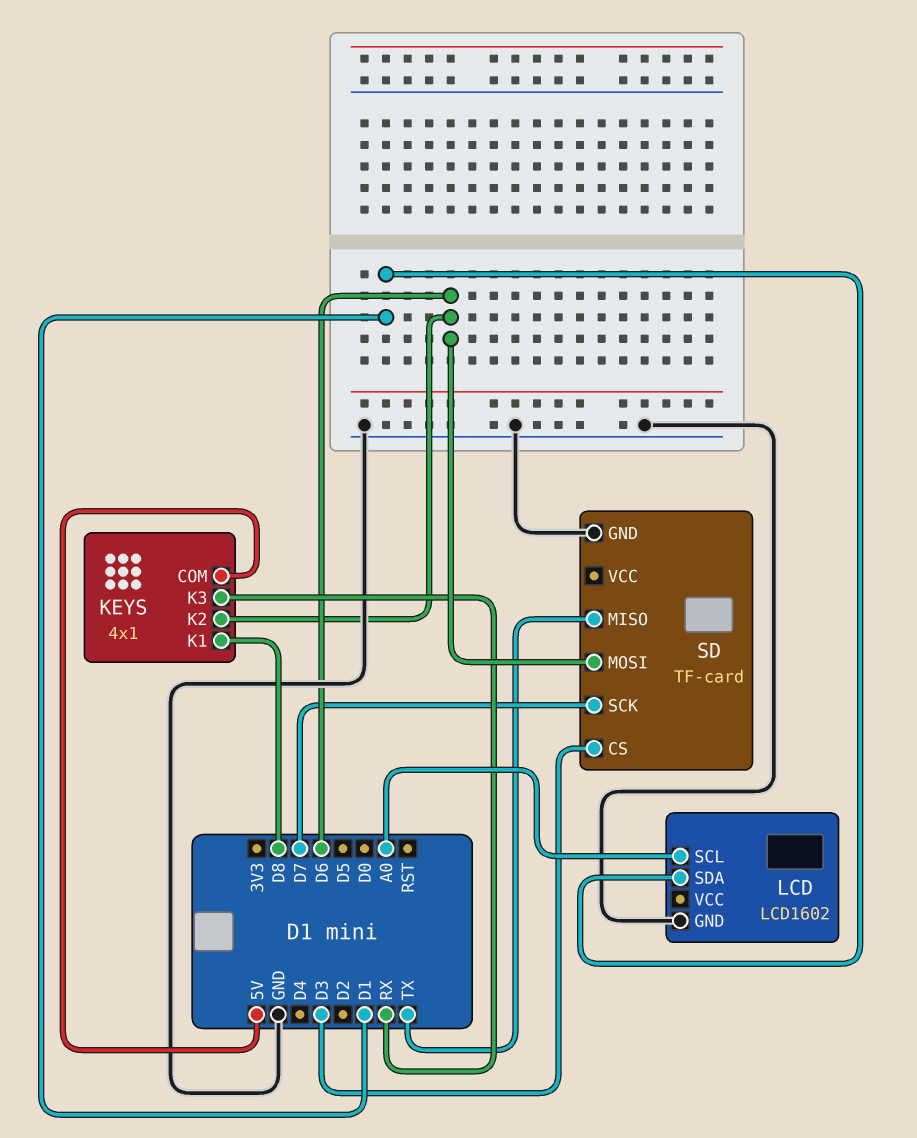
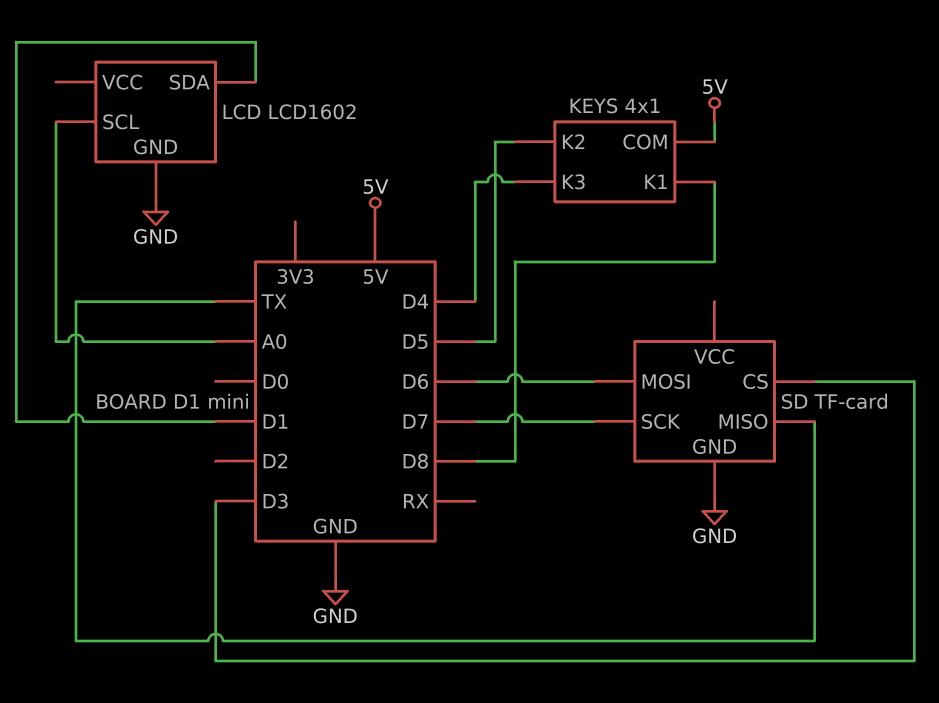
KEYS pin K2: D6 -> D5
KEYS pin K3: RX -> D4

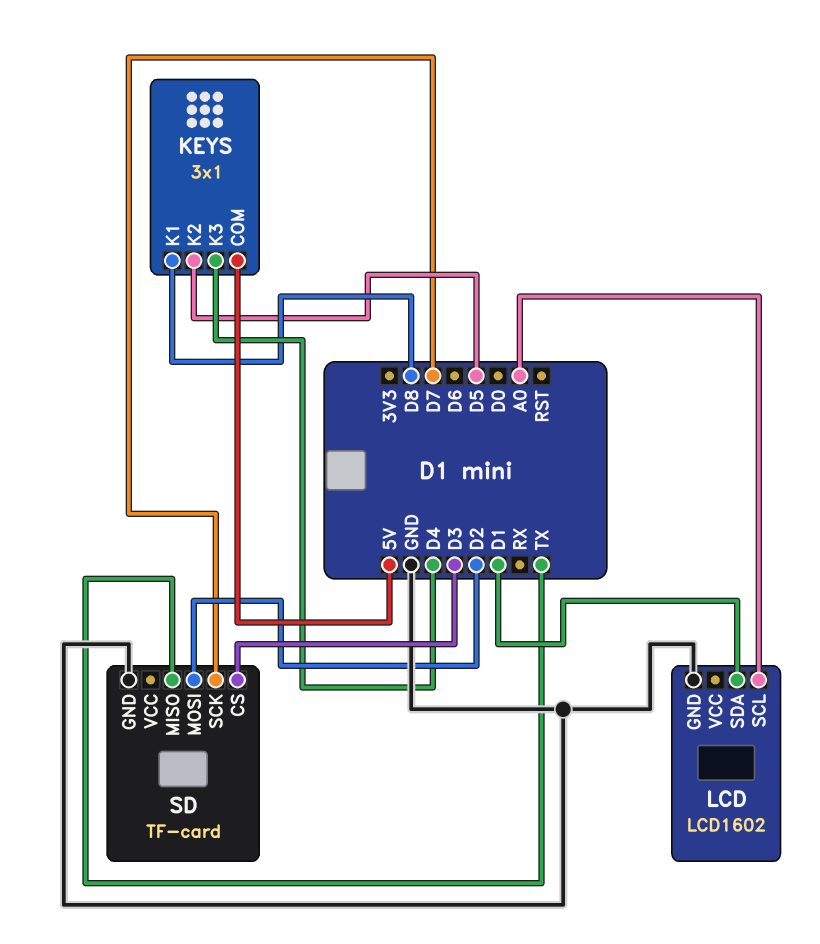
KEYS: 4x1 -> 3x1
SD pin MOSI: D6 -> D2

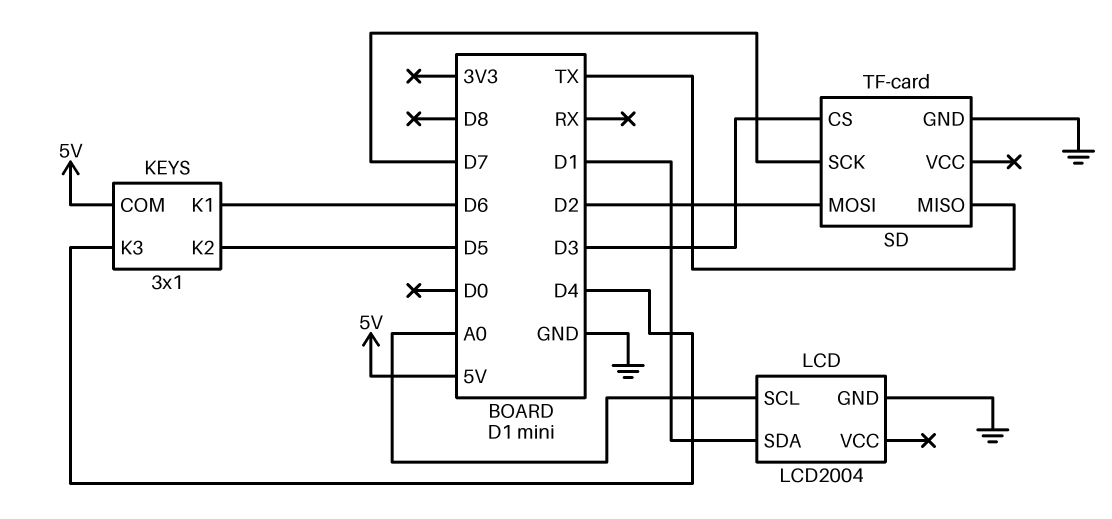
KEYS pin K1: D8 -> D6
LCD: LCD1602 -> LCD2004

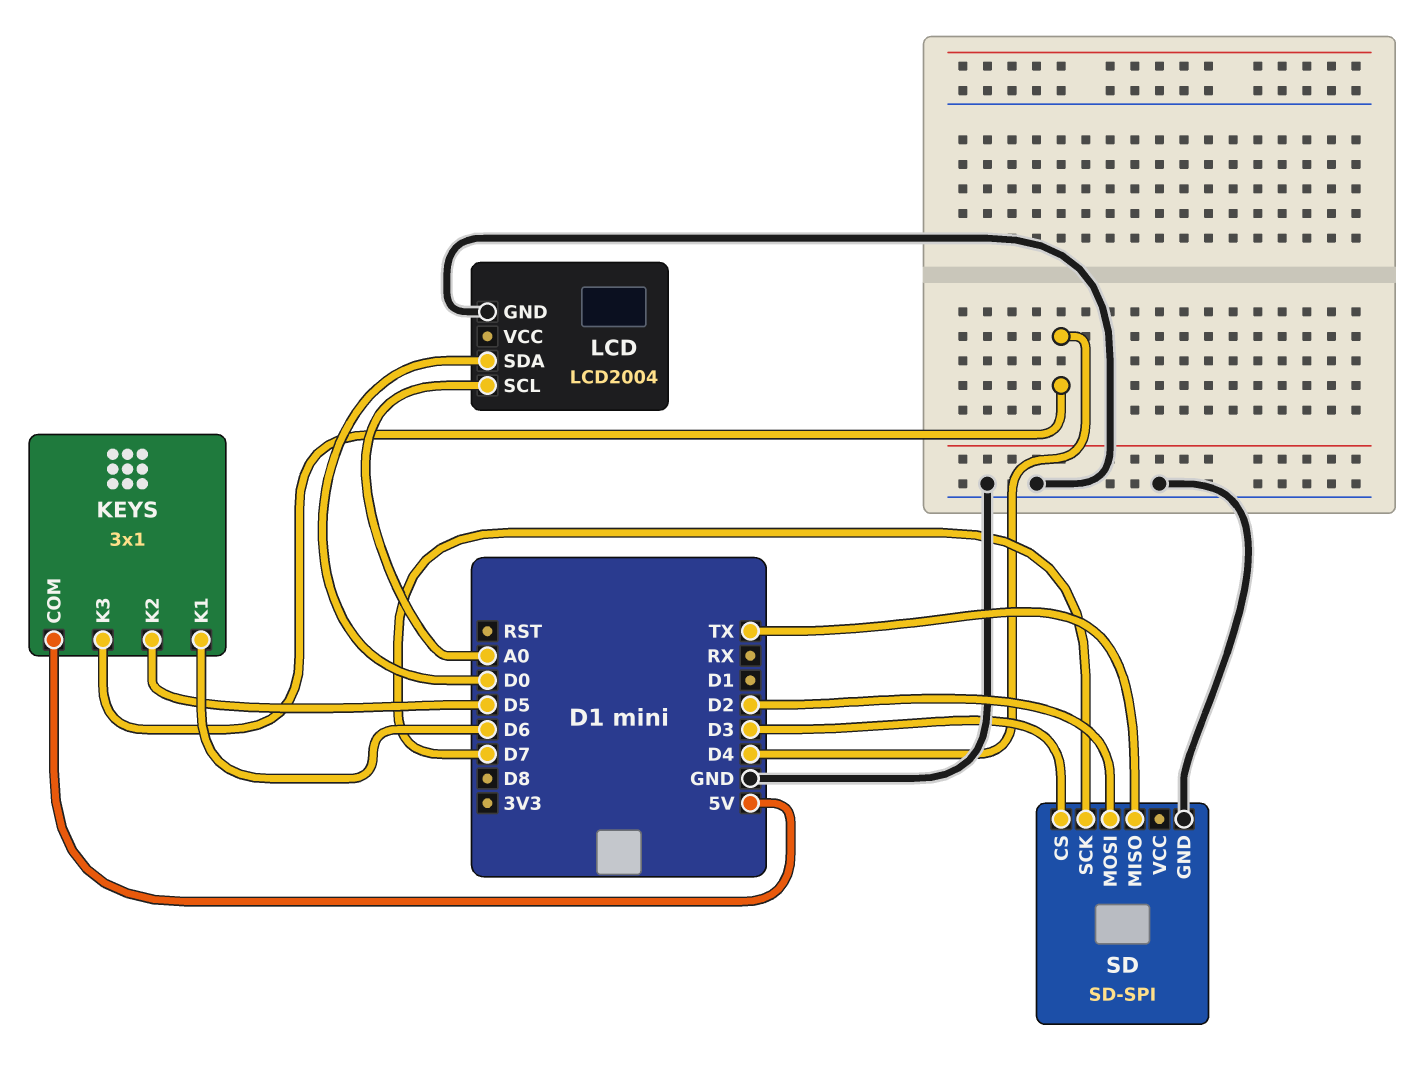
LCD pin SDA: D1 -> D0
SD: TF-card -> SD-SPI

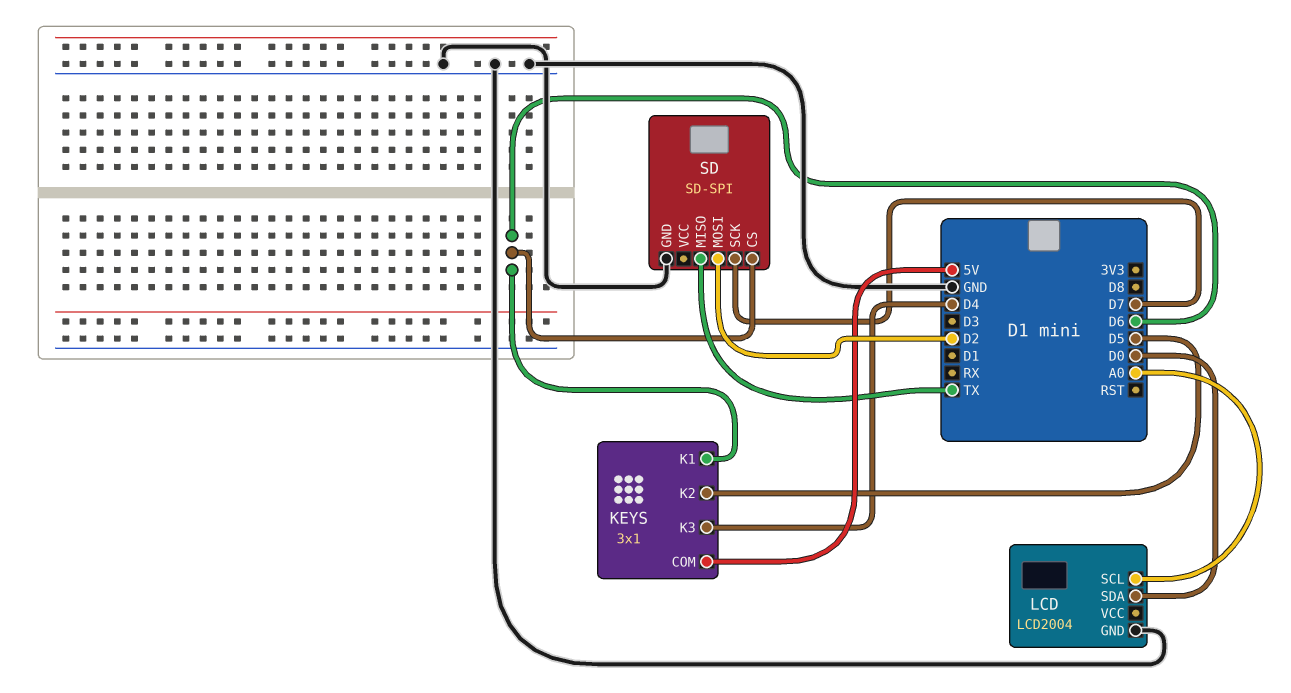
SD pin CS: D3 -> D6

